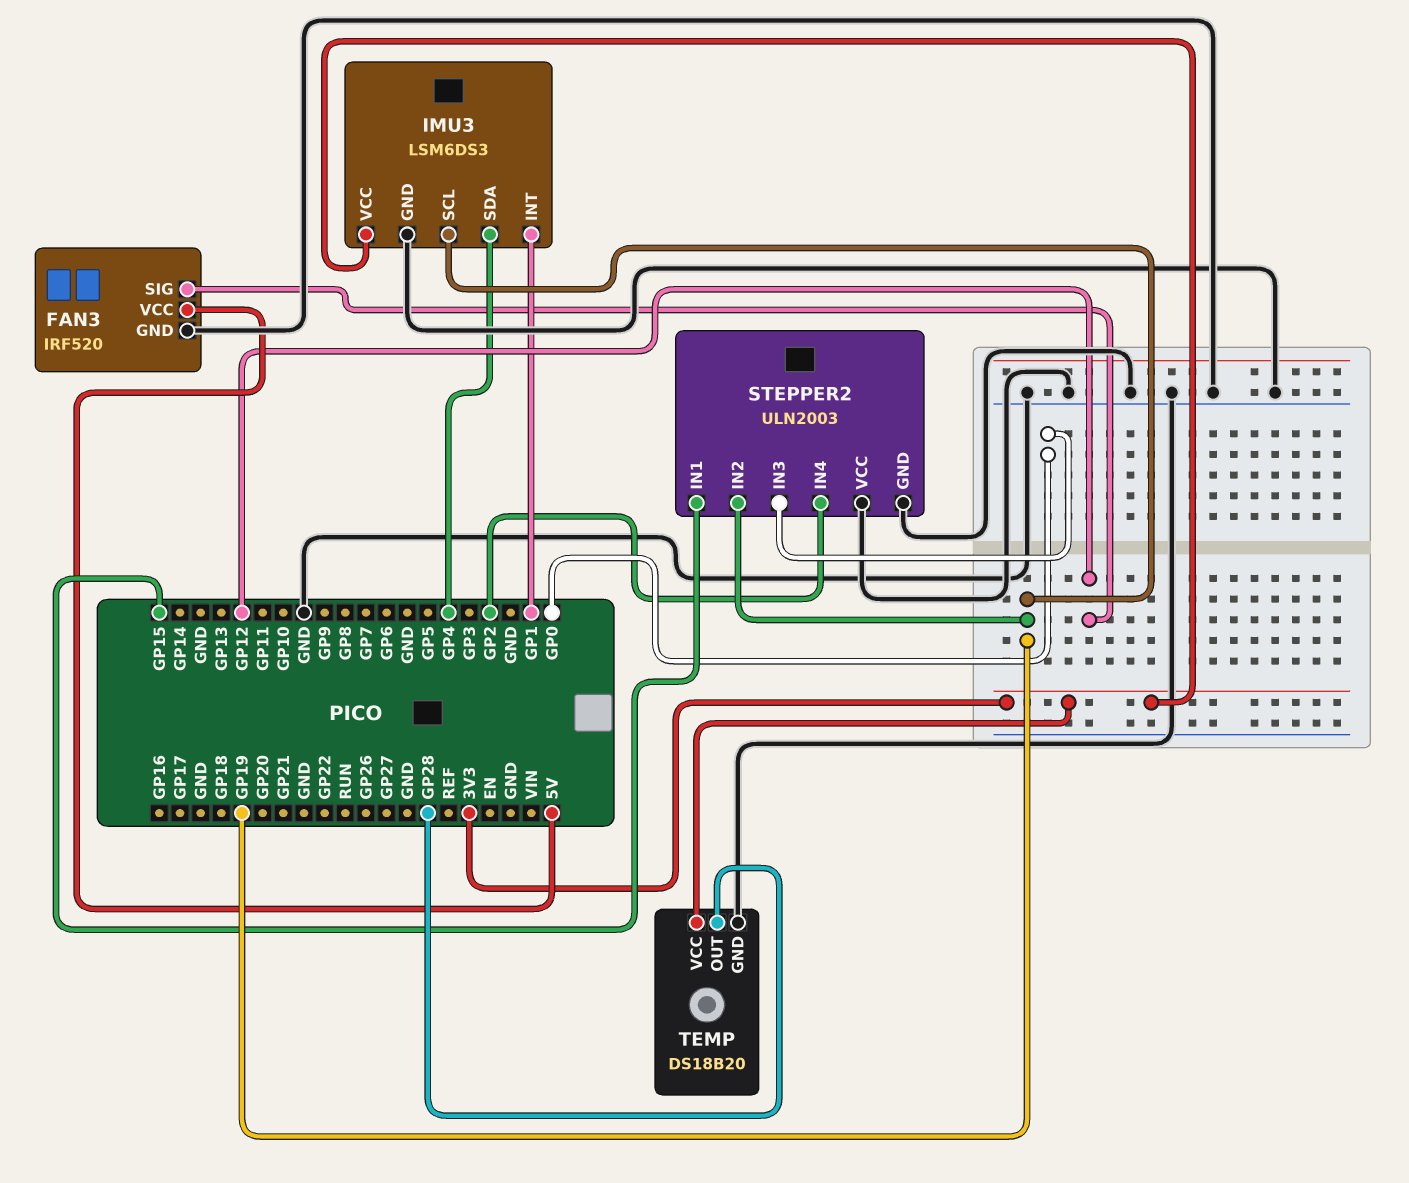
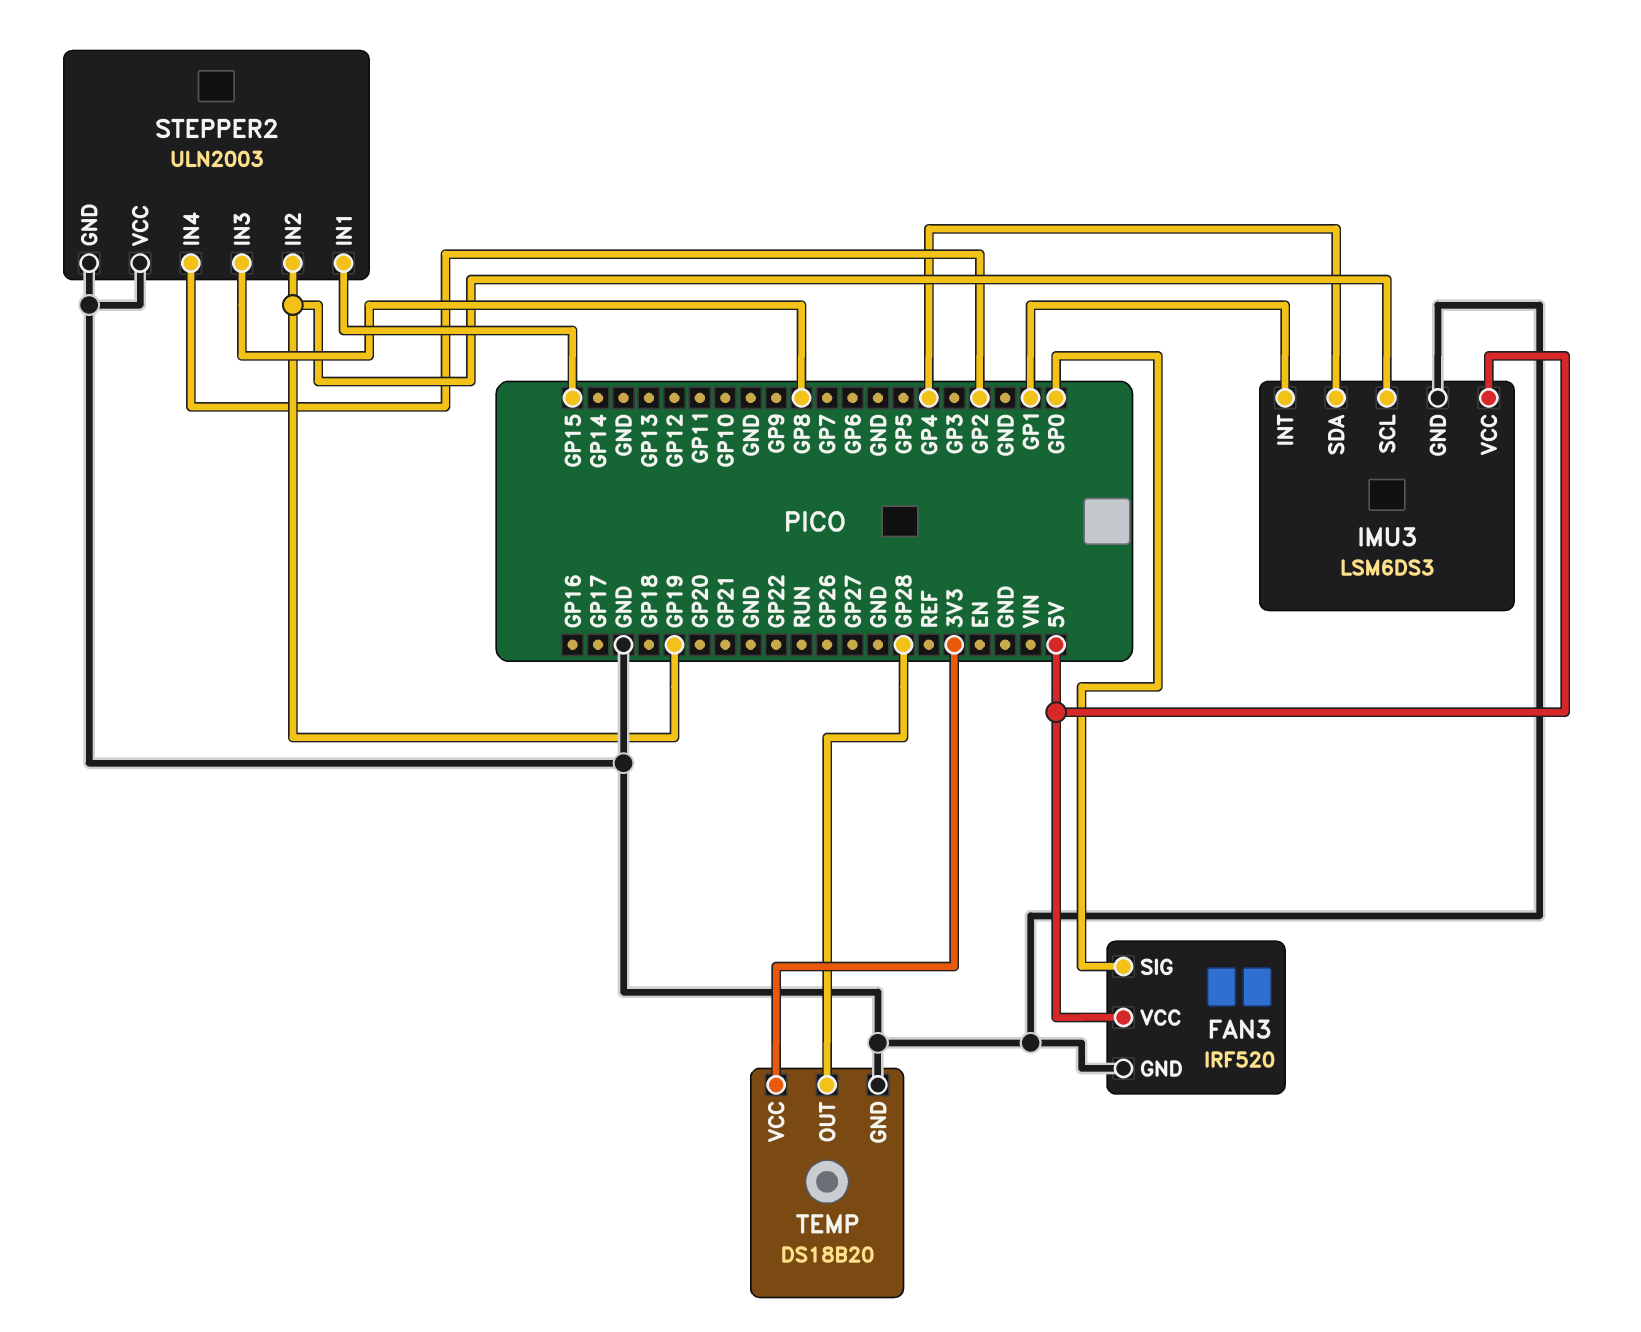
FAN3 pin SIG: GP12 -> GP0
IMU3 pin VCC: 3V3 -> 5V
STEPPER2 pin IN3: GP0 -> GP8

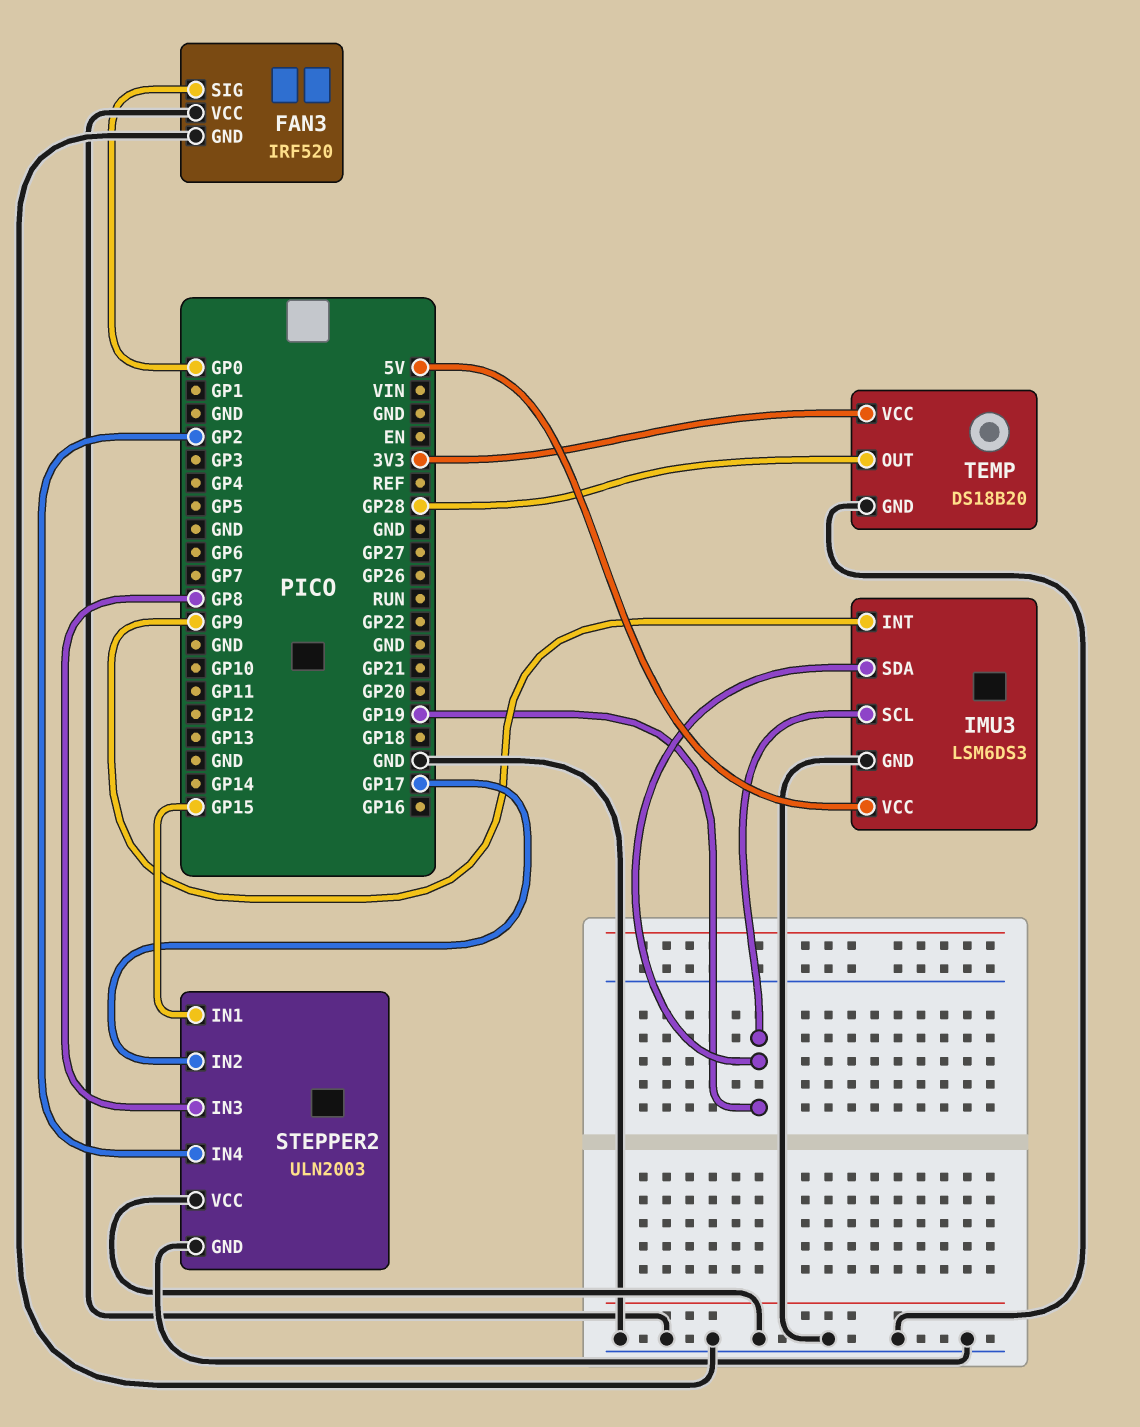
FAN3 pin VCC: 5V -> GND
IMU3 pin INT: GP1 -> GP9
IMU3 pin SDA: GP4 -> GP19
STEPPER2 pin IN2: GP19 -> GP17

